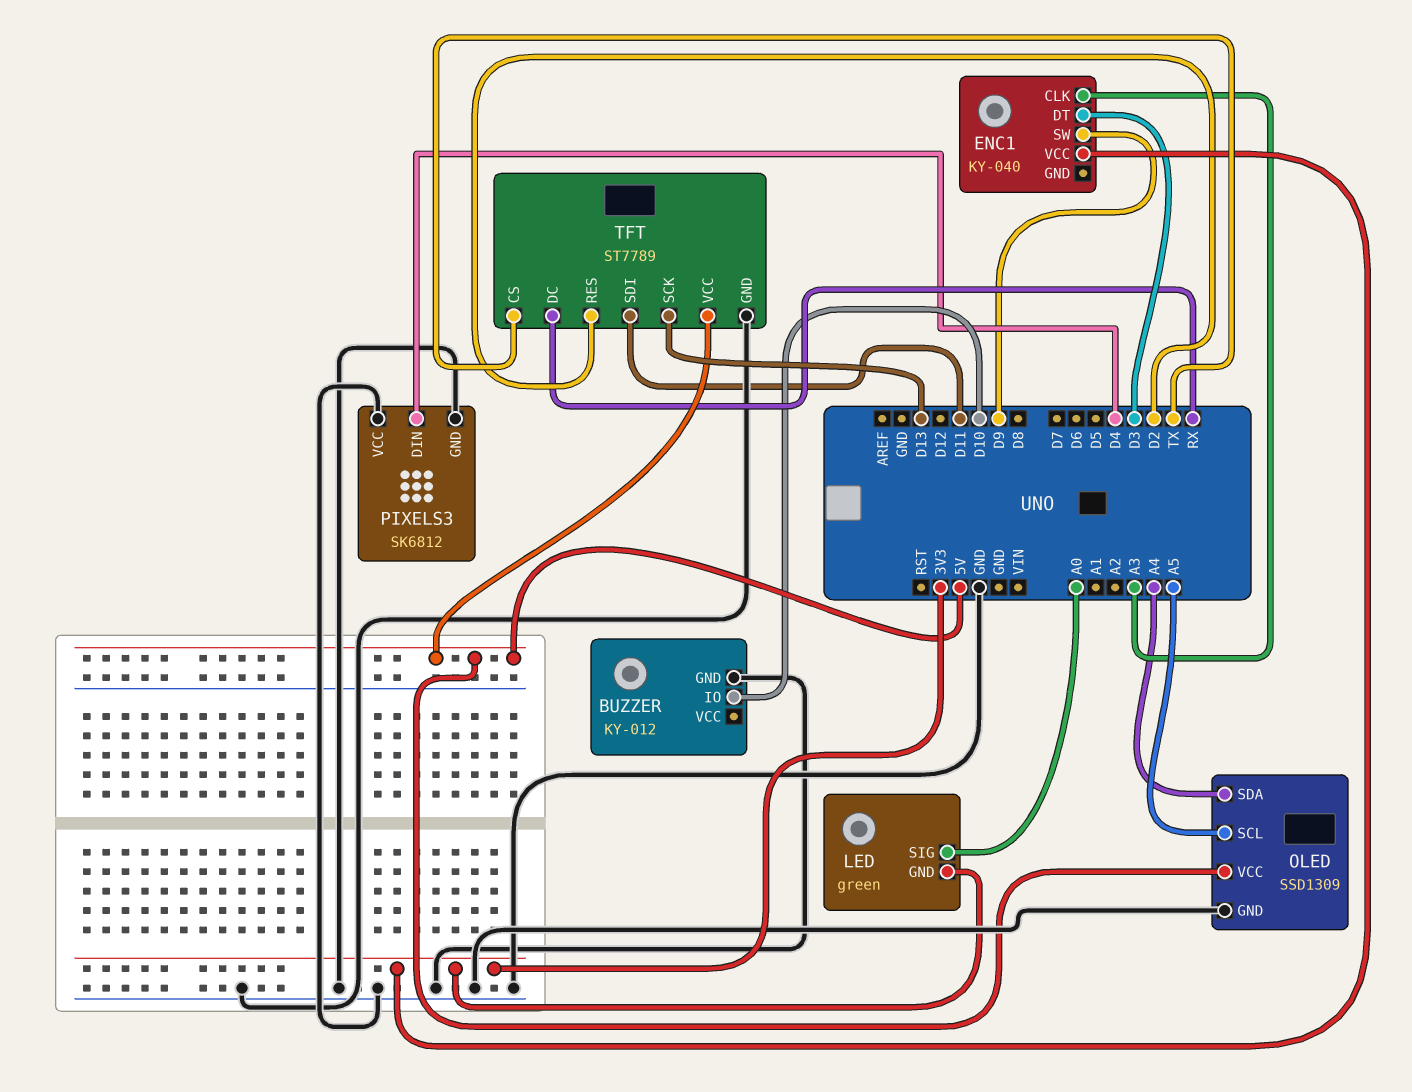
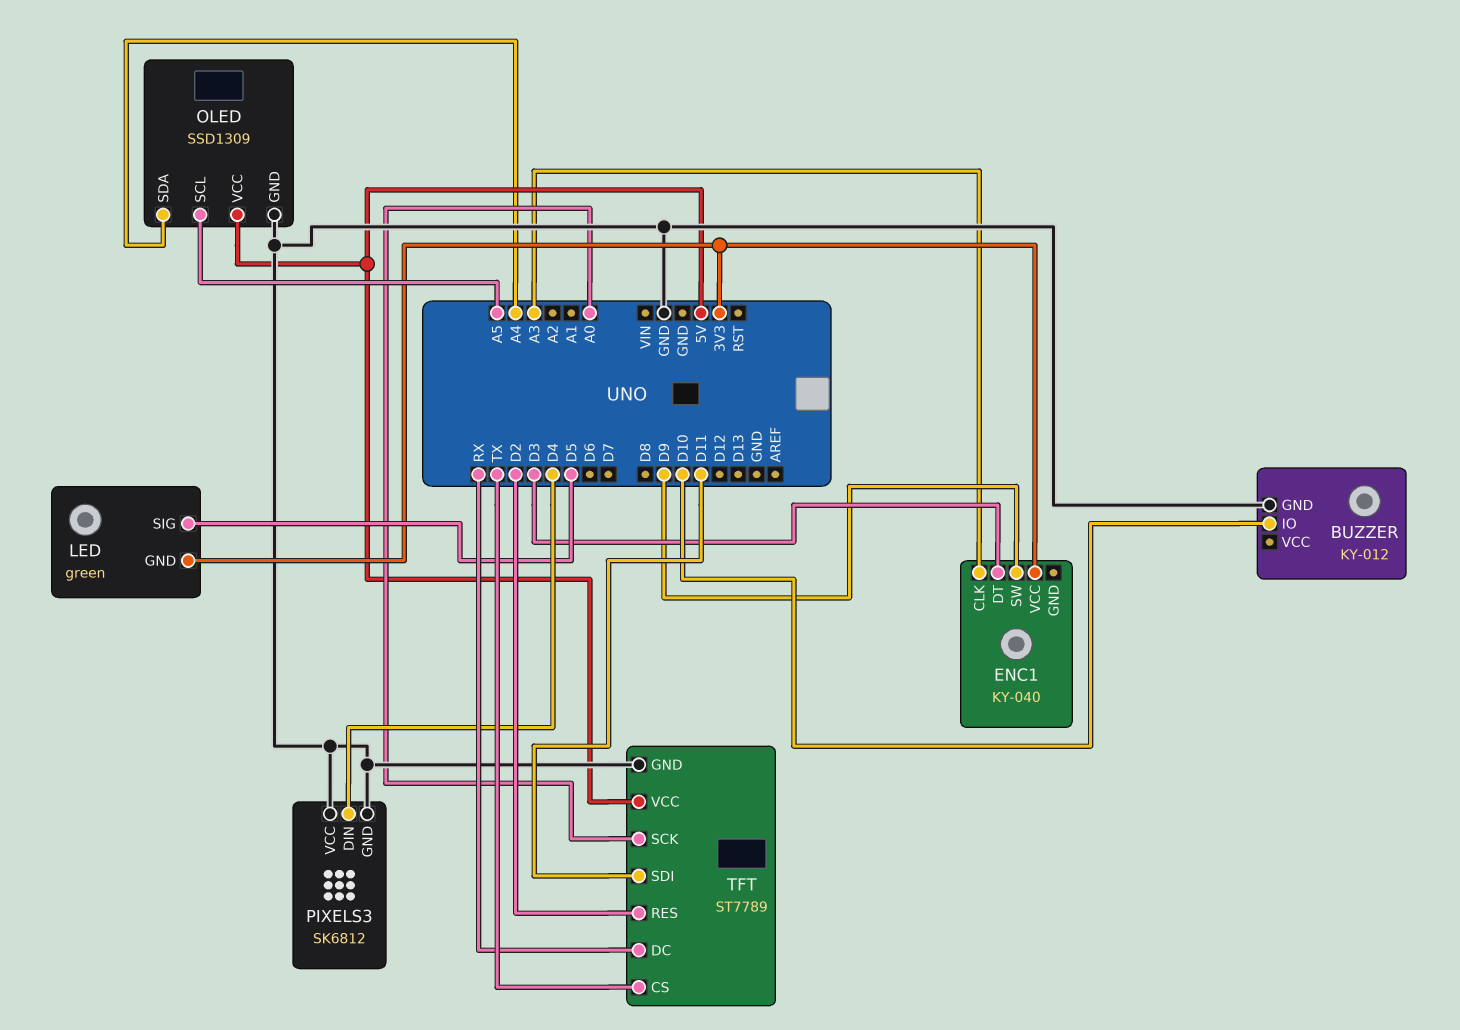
LED pin SIG: A0 -> D5
TFT pin SCK: D13 -> A0

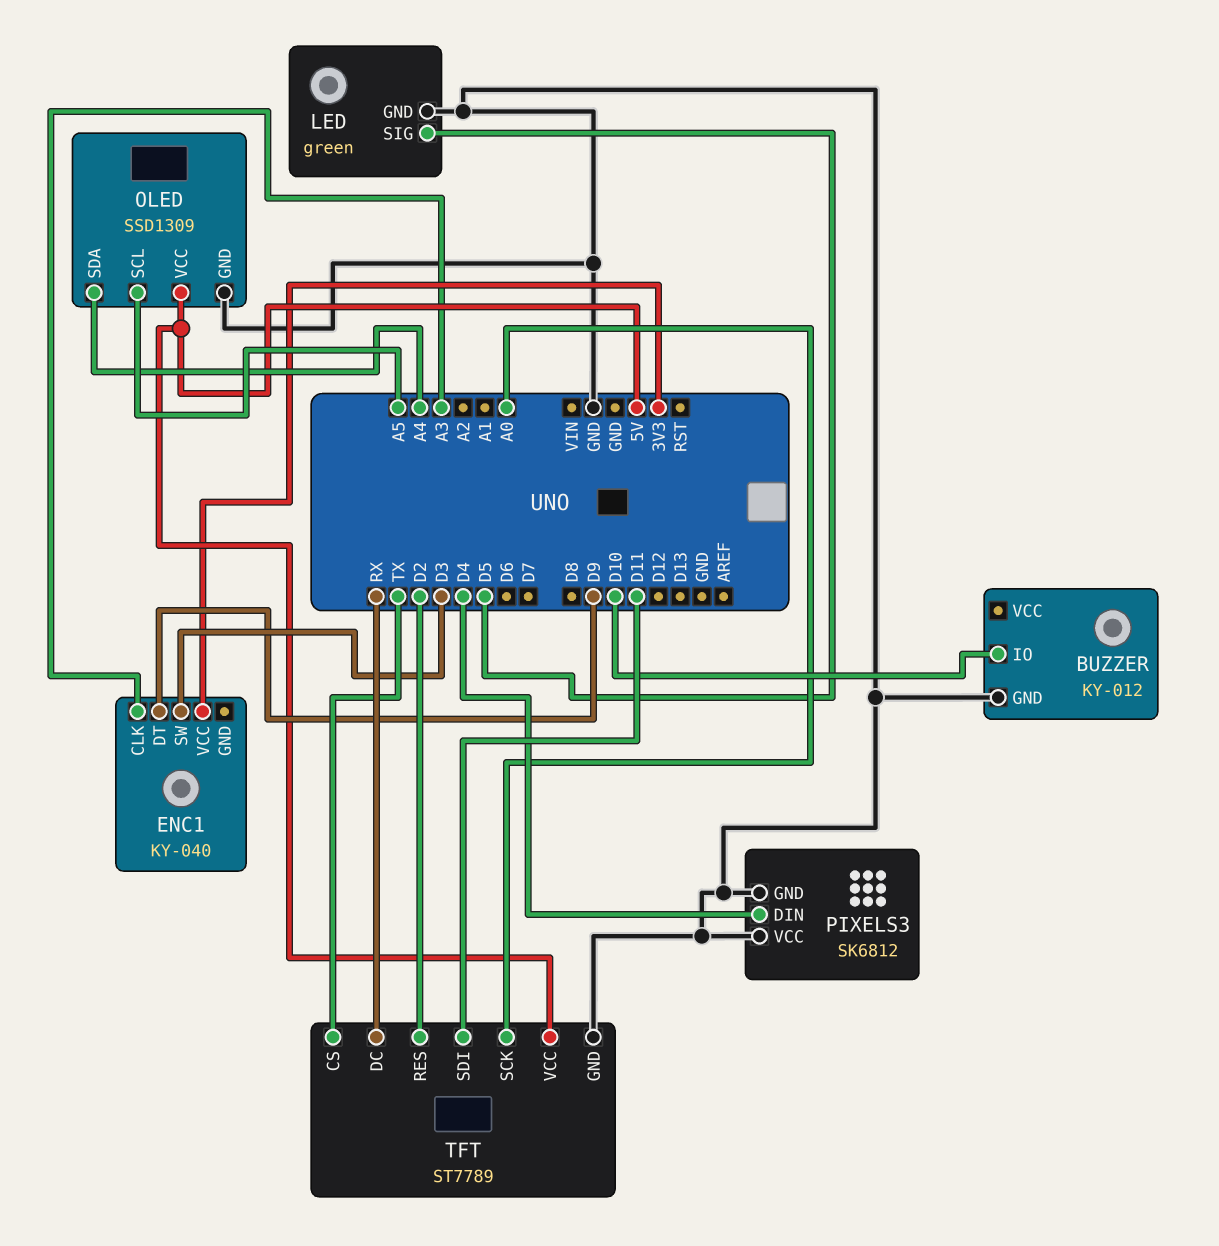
ENC1 pin DT: D3 -> D9
ENC1 pin SW: D9 -> D3
LED pin GND: 3V3 -> GND

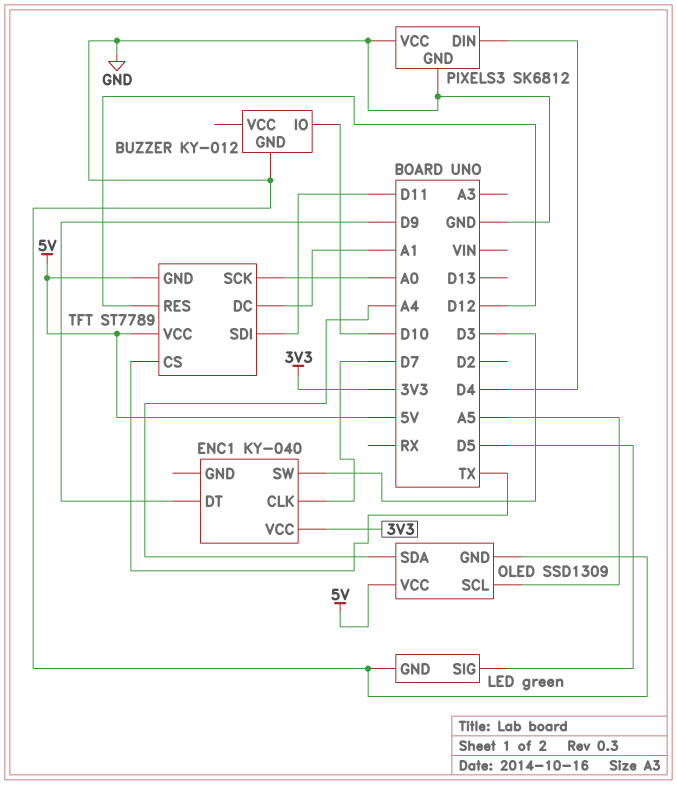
ENC1 pin CLK: A3 -> D7
TFT pin DC: RX -> A1
TFT pin GND: GND -> 5V
TFT pin RES: D2 -> D12

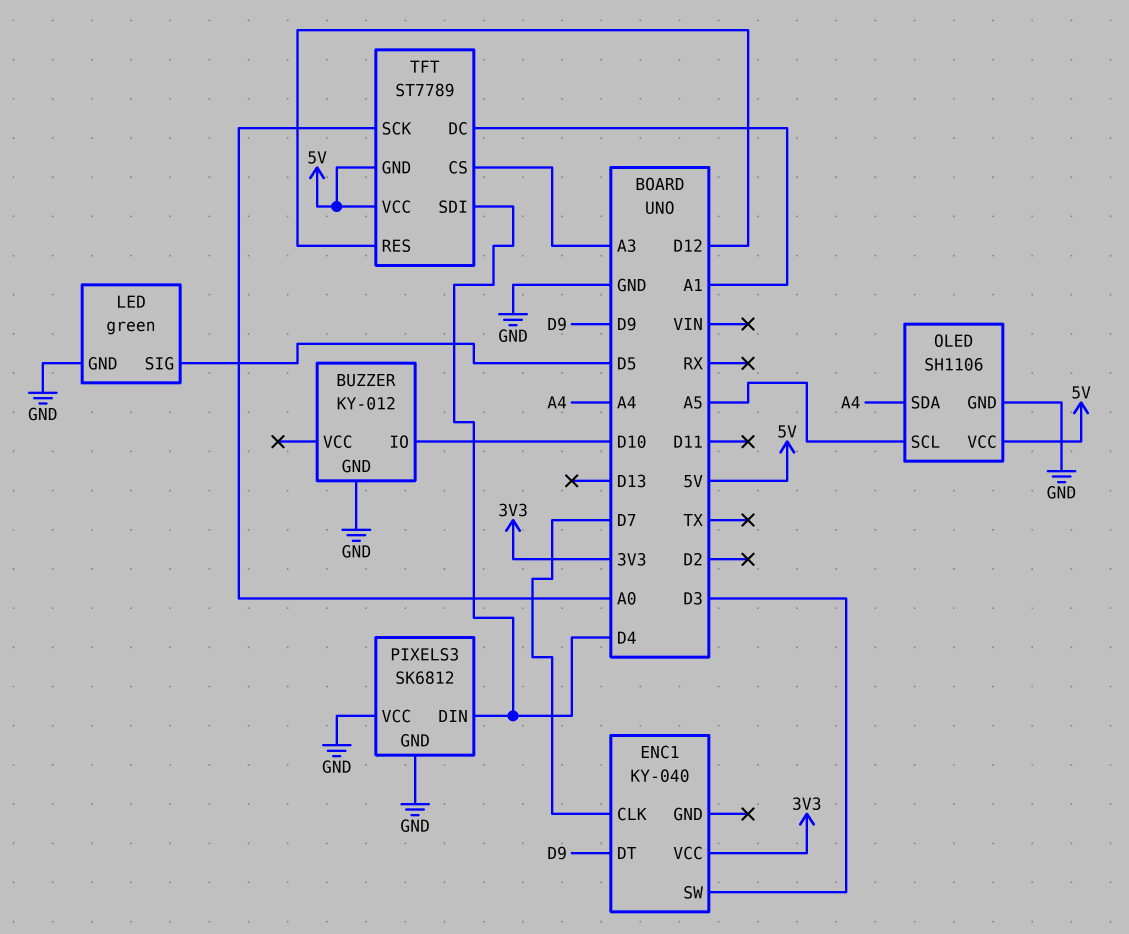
OLED: SSD1309 -> SH1106
TFT pin CS: TX -> A3
TFT pin SDI: D11 -> D4

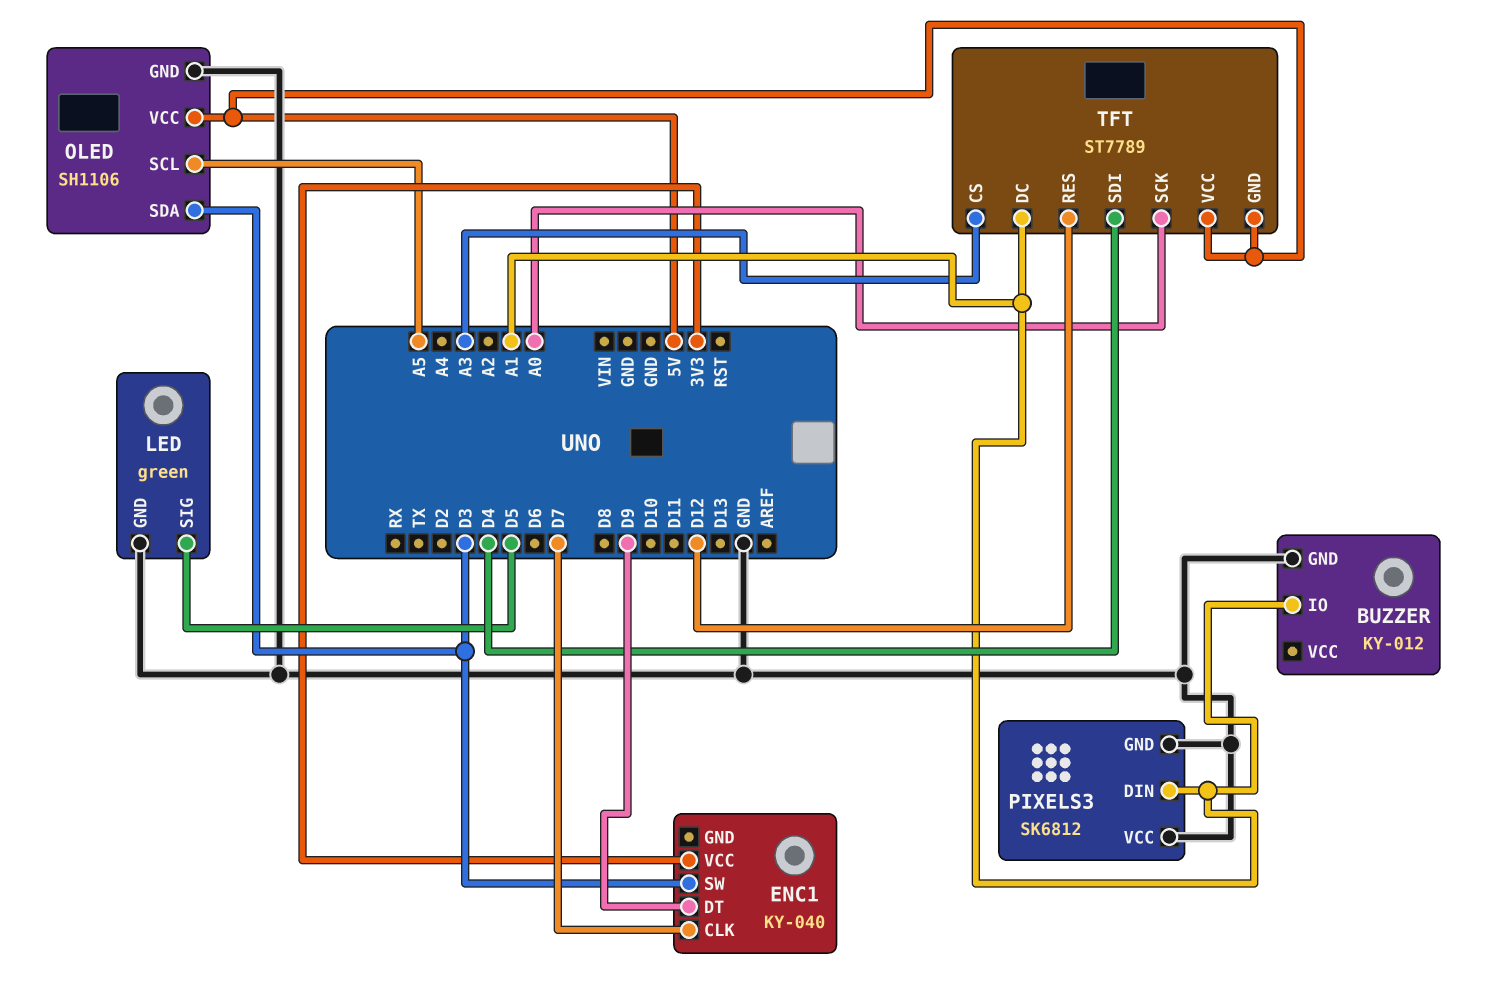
BUZZER pin IO: D10 -> A1
OLED pin SDA: A4 -> D3
PIXELS3 pin DIN: D4 -> A1

